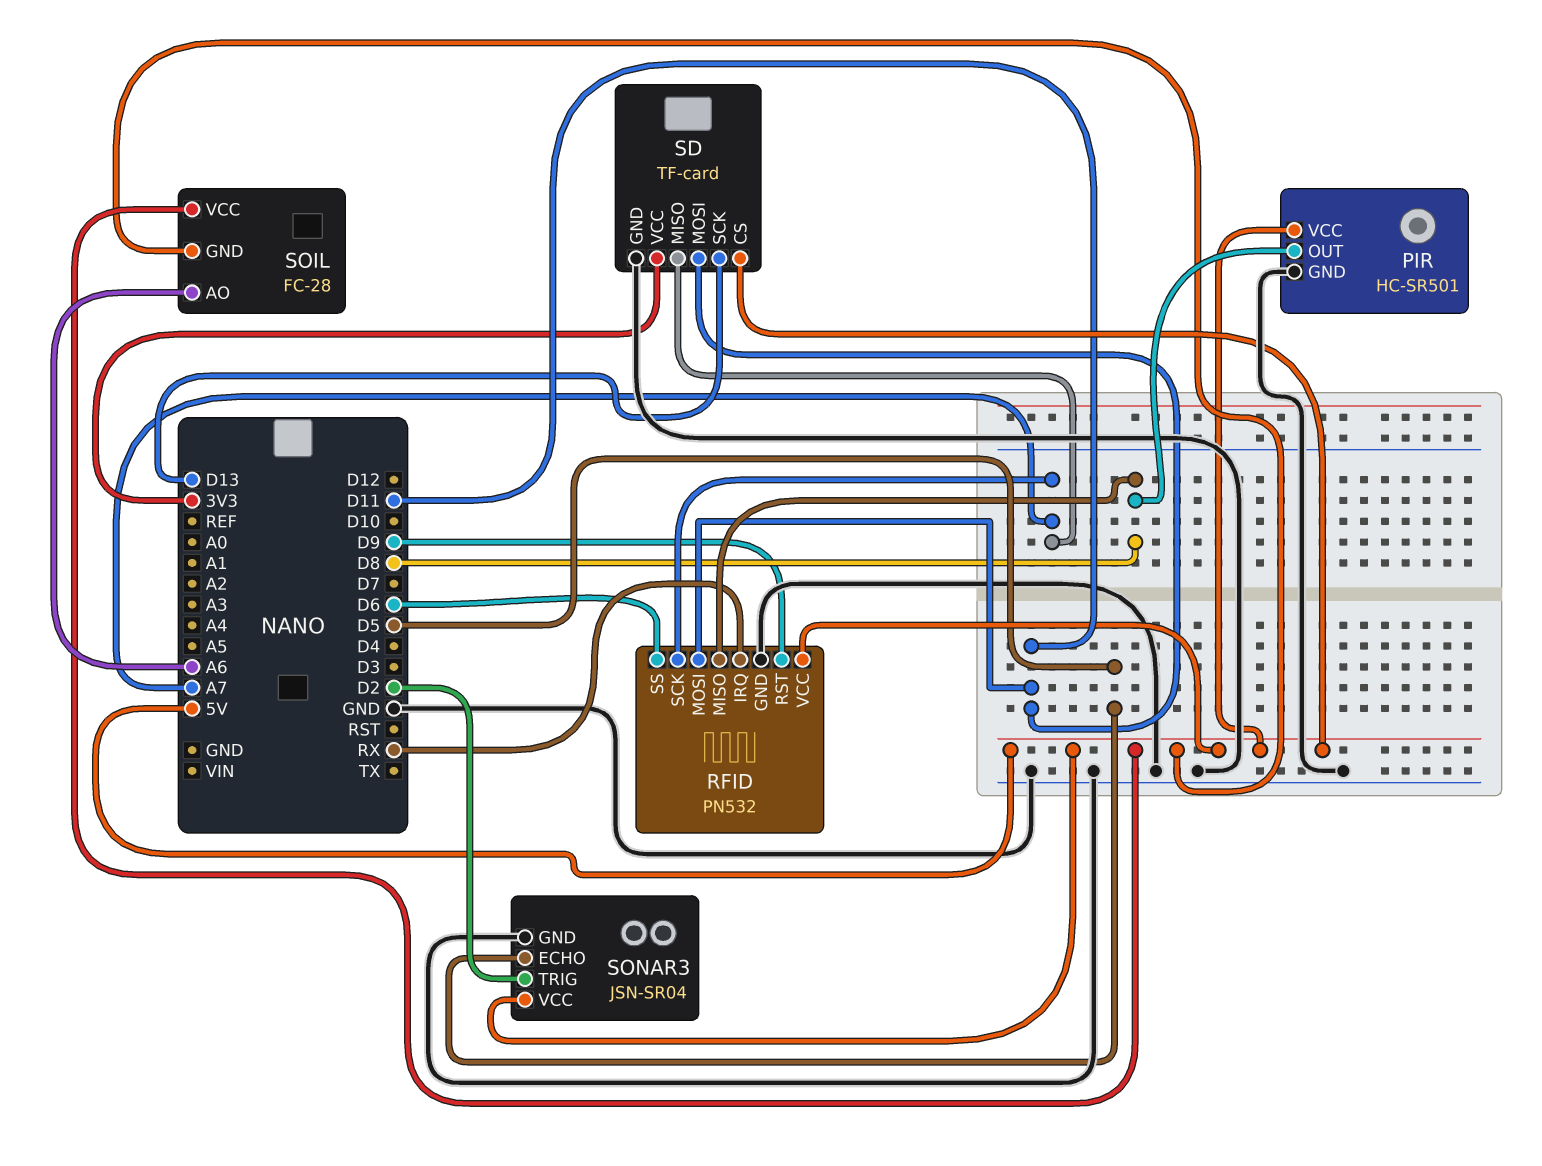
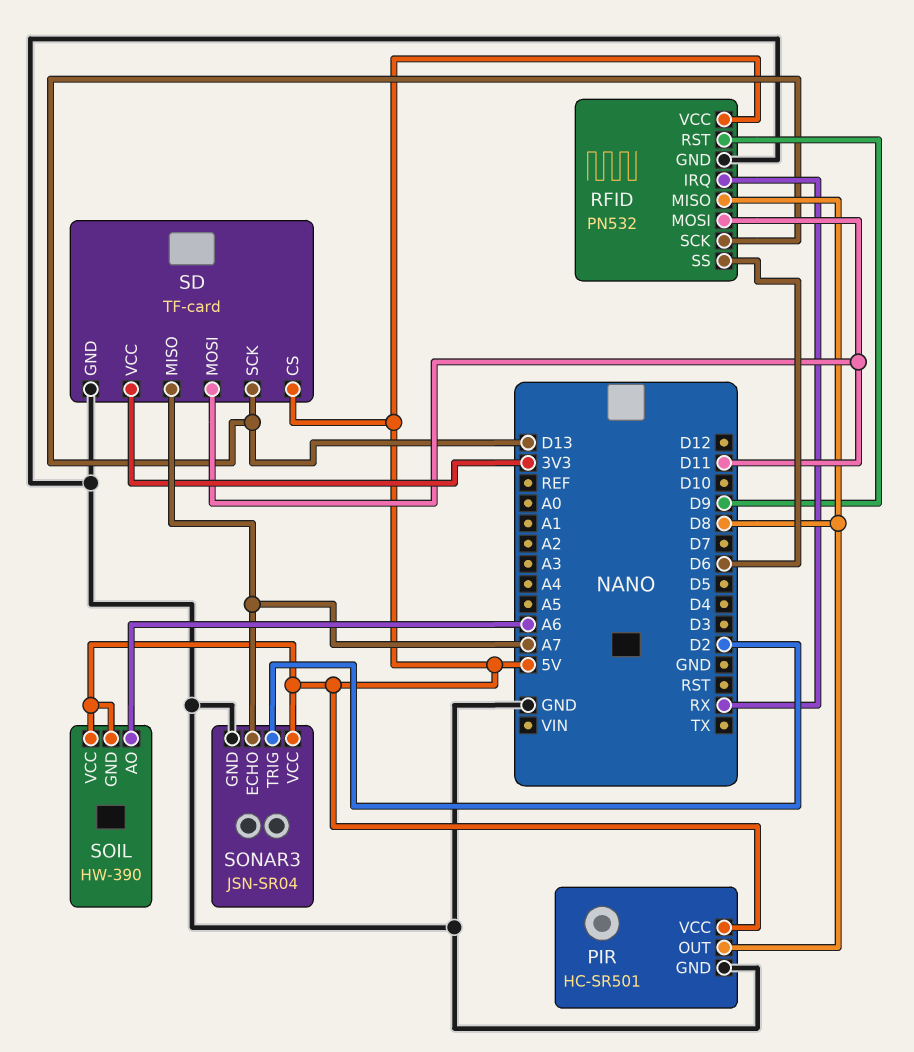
RFID pin SCK: A7 -> D13
SOIL: FC-28 -> HW-390
SONAR3 pin ECHO: D5 -> A7

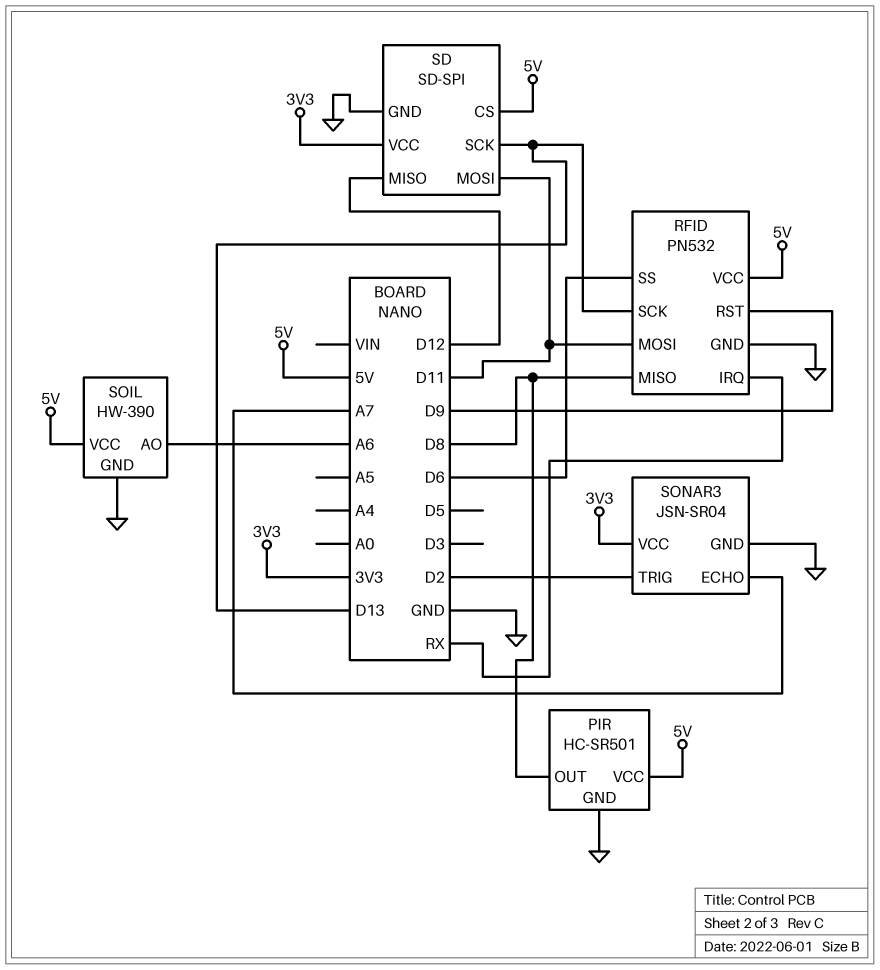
SD: TF-card -> SD-SPI
SD pin MISO: A7 -> D12
SOIL pin GND: 5V -> GND
SONAR3 pin VCC: 5V -> 3V3

